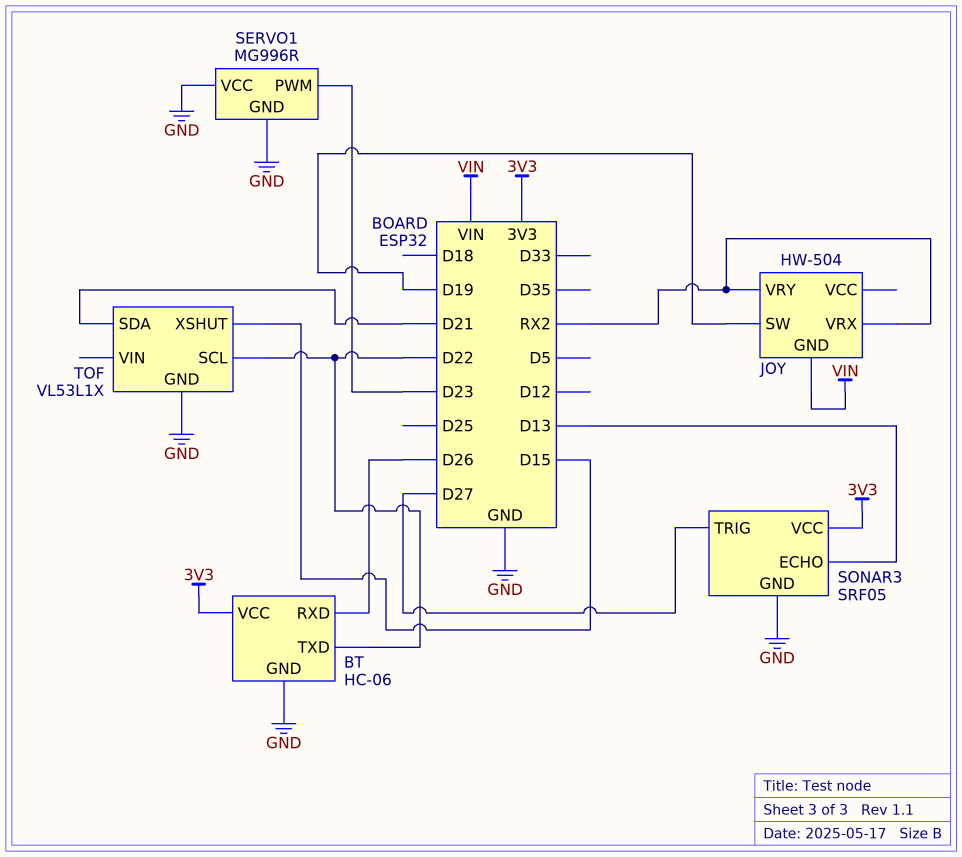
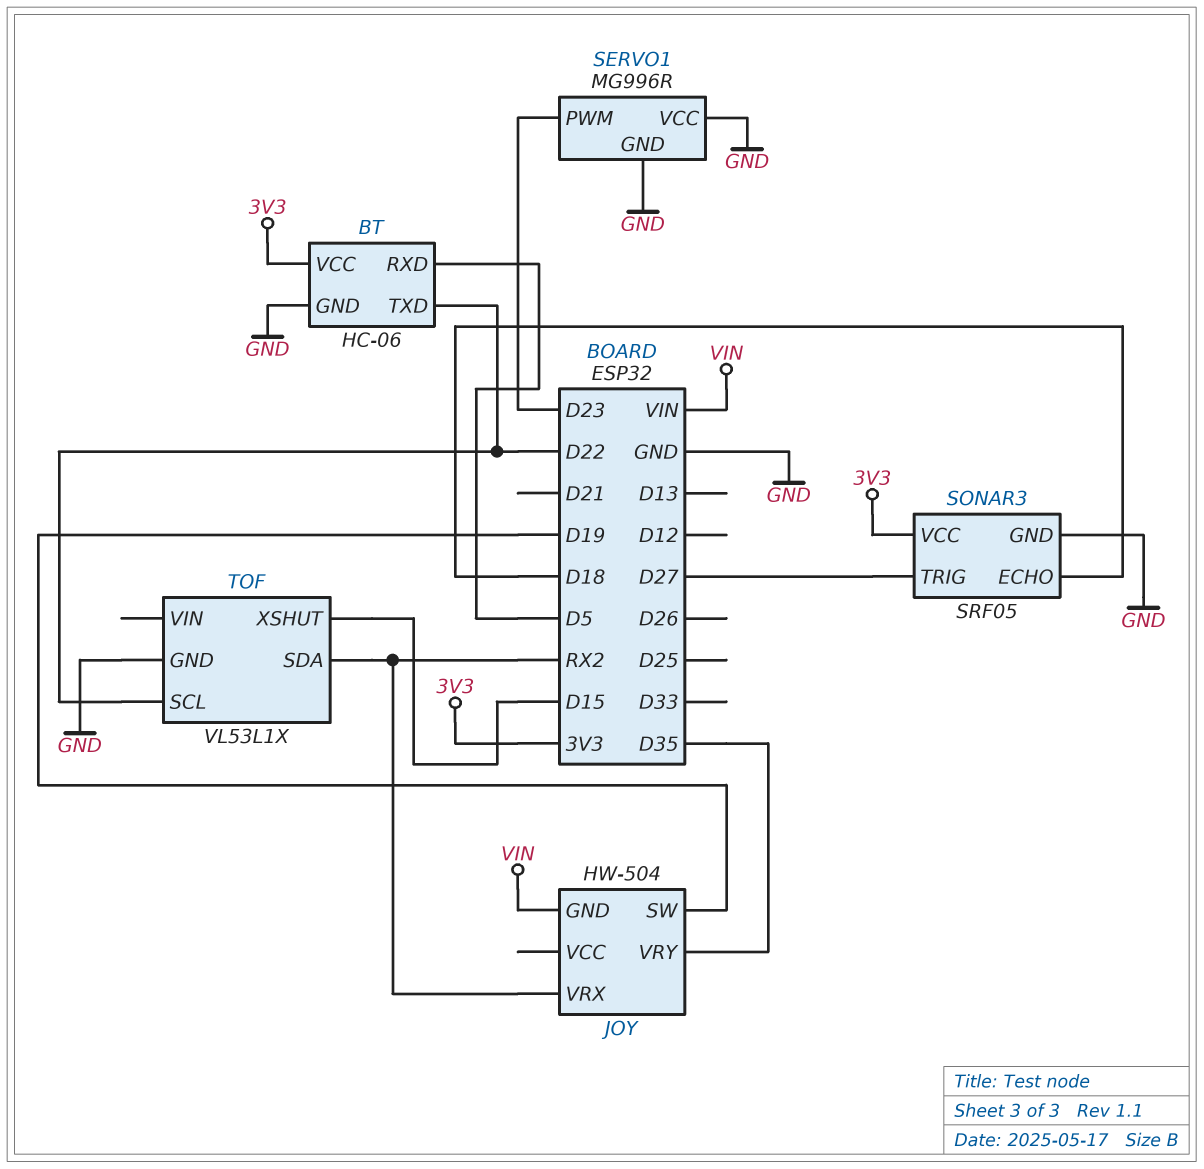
BT pin RXD: D26 -> D5
JOY pin VRY: RX2 -> D35
SONAR3 pin ECHO: D13 -> D18
TOF pin SDA: D21 -> RX2

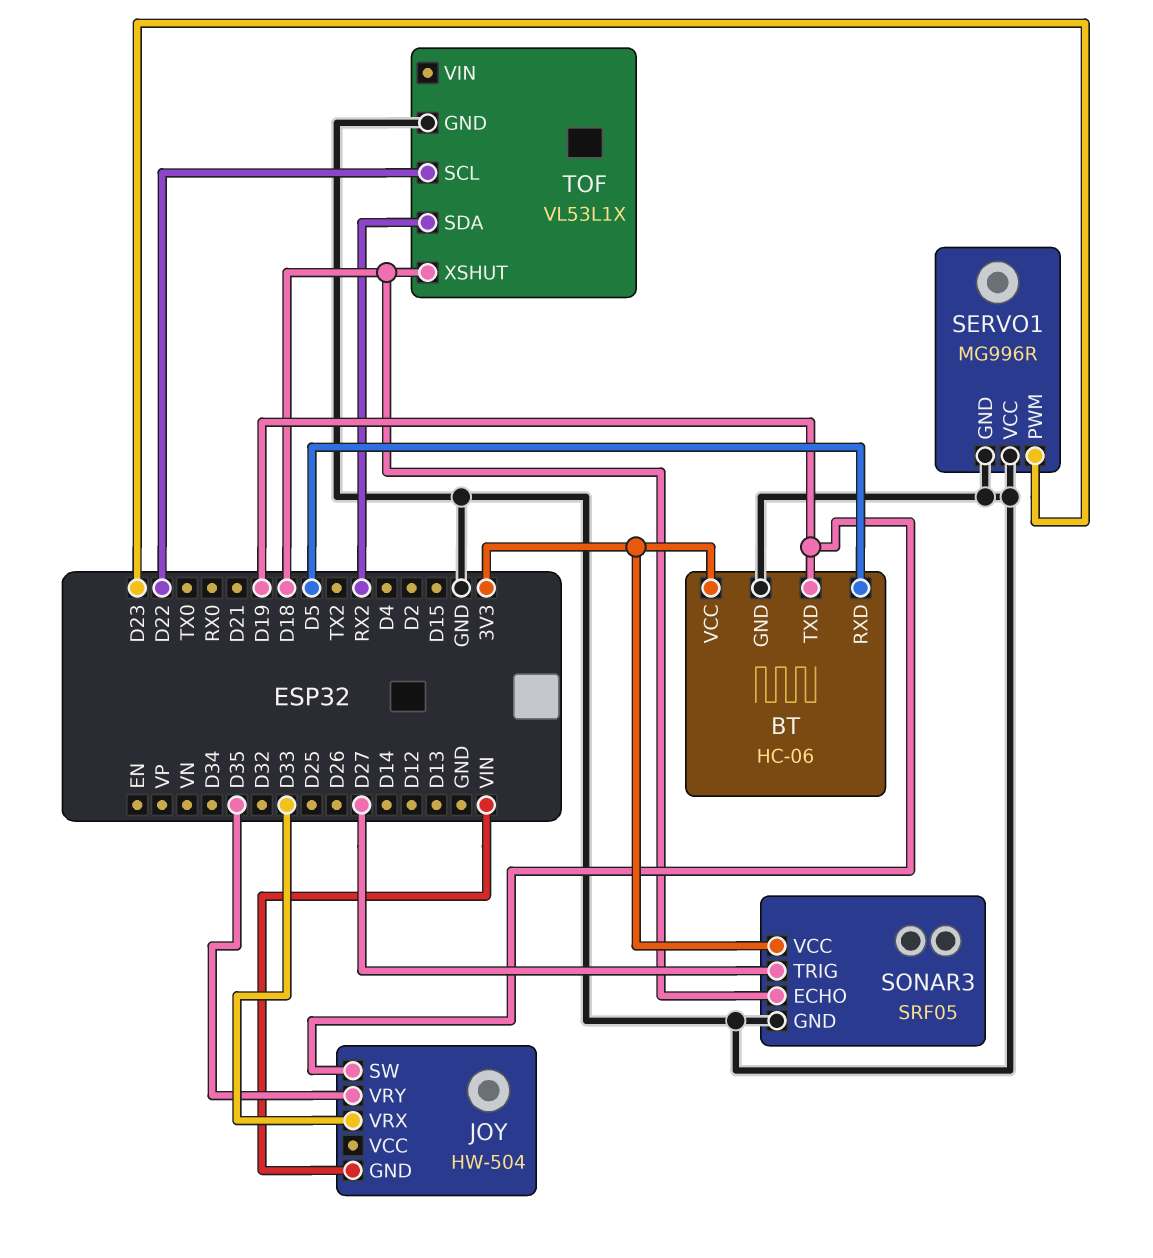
BT pin TXD: D22 -> D19
JOY pin VRX: RX2 -> D33
TOF pin XSHUT: D15 -> D18

